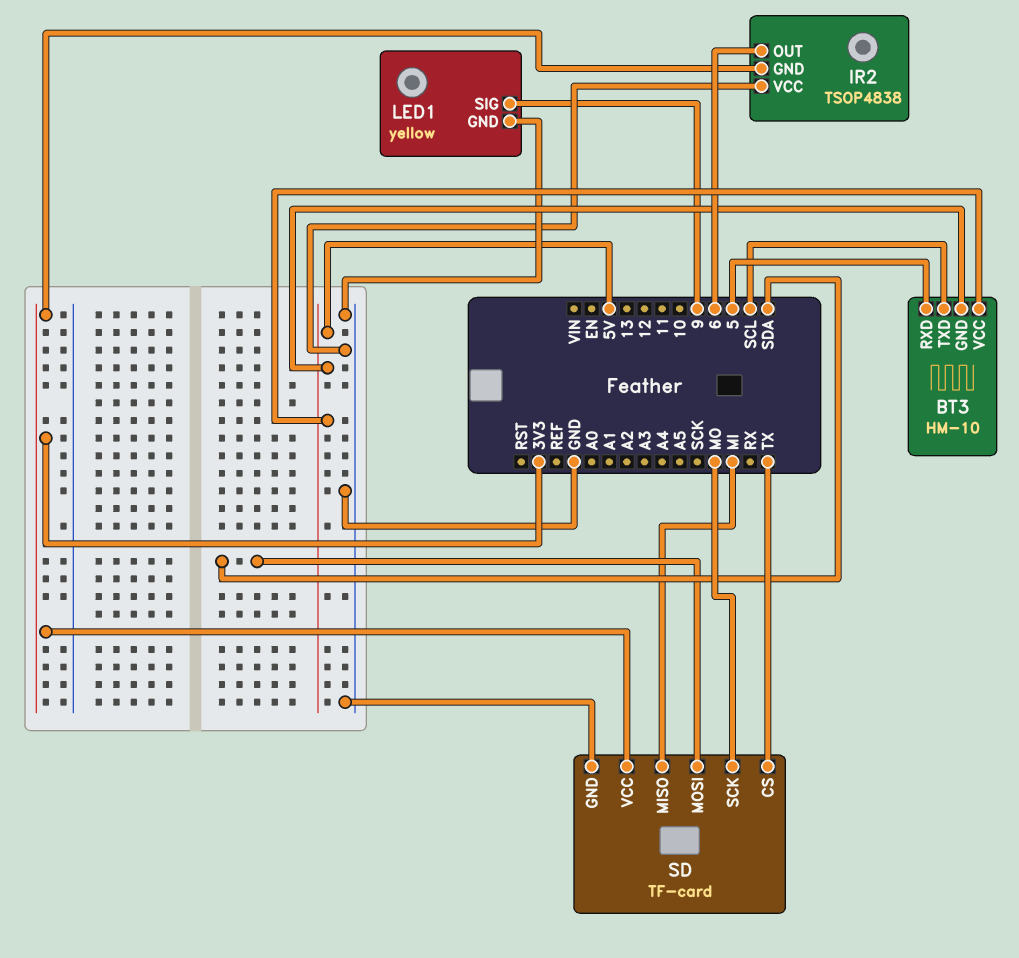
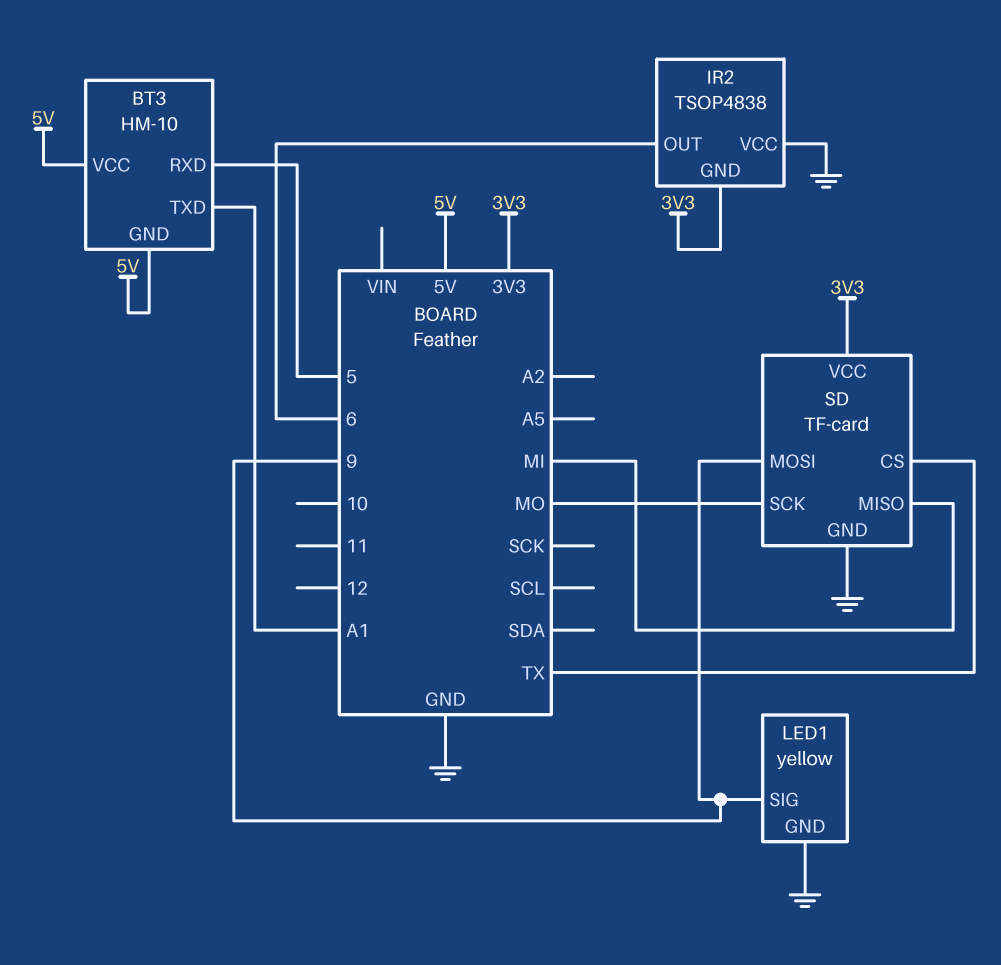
BT3 pin TXD: SCL -> A1
SD pin MOSI: SDA -> 9

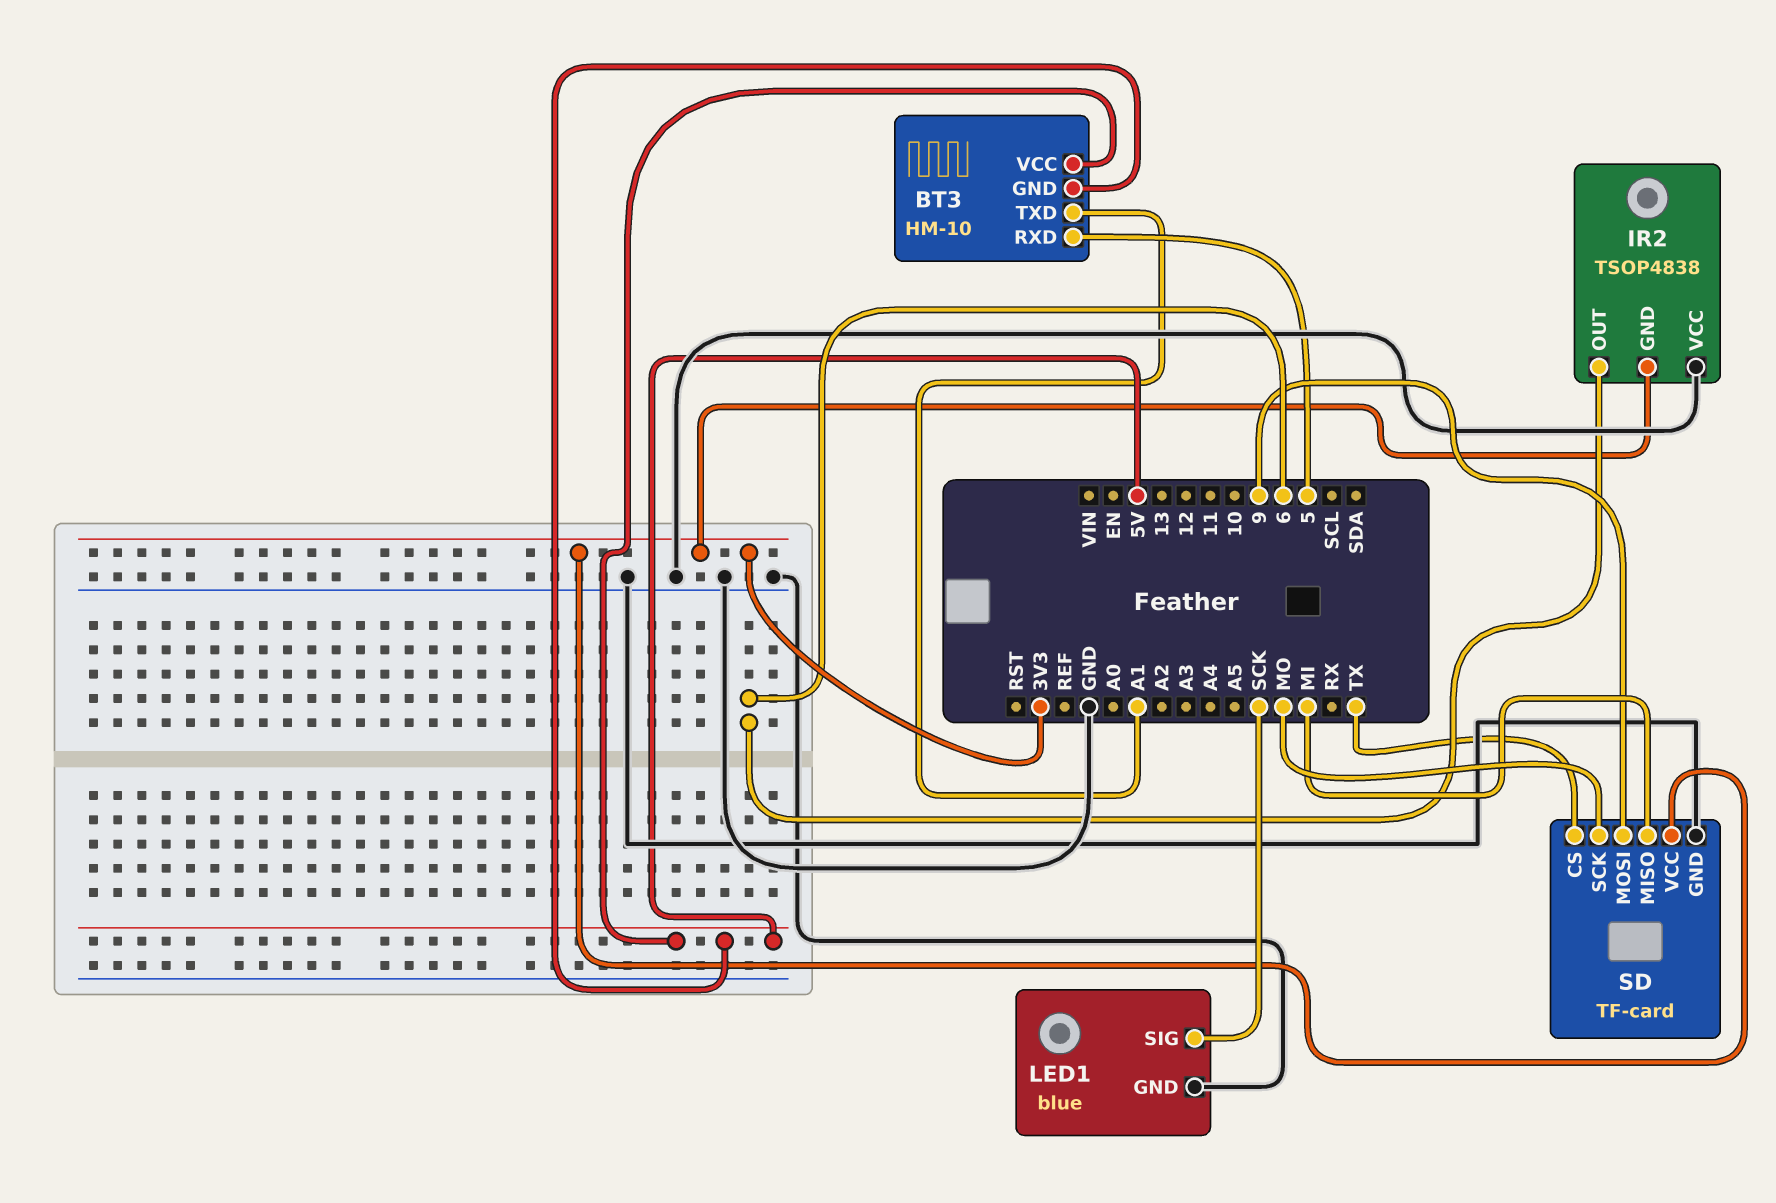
LED1: yellow -> blue
LED1 pin SIG: 9 -> SCK

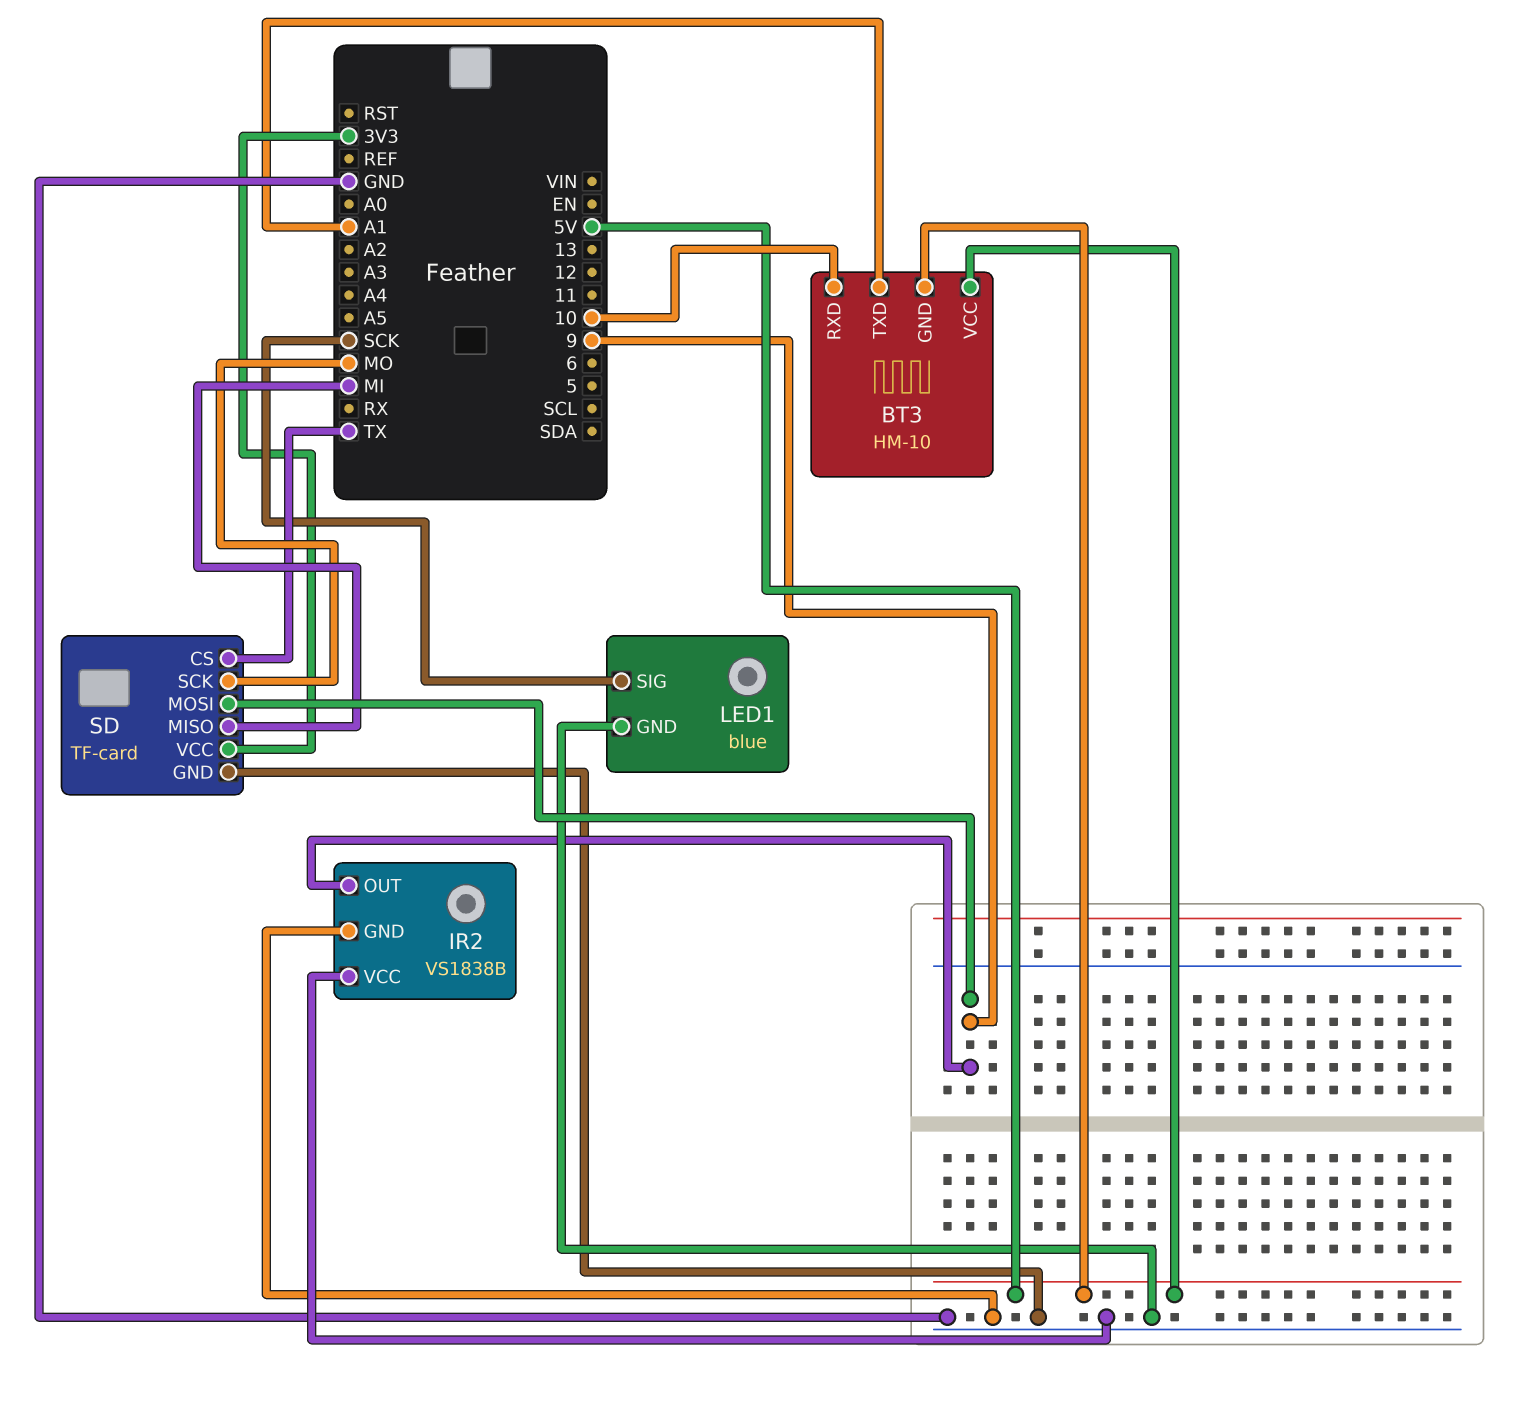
BT3 pin RXD: 5 -> 10
IR2: TSOP4838 -> VS1838B
IR2 pin GND: 3V3 -> GND
IR2 pin OUT: 6 -> 9

